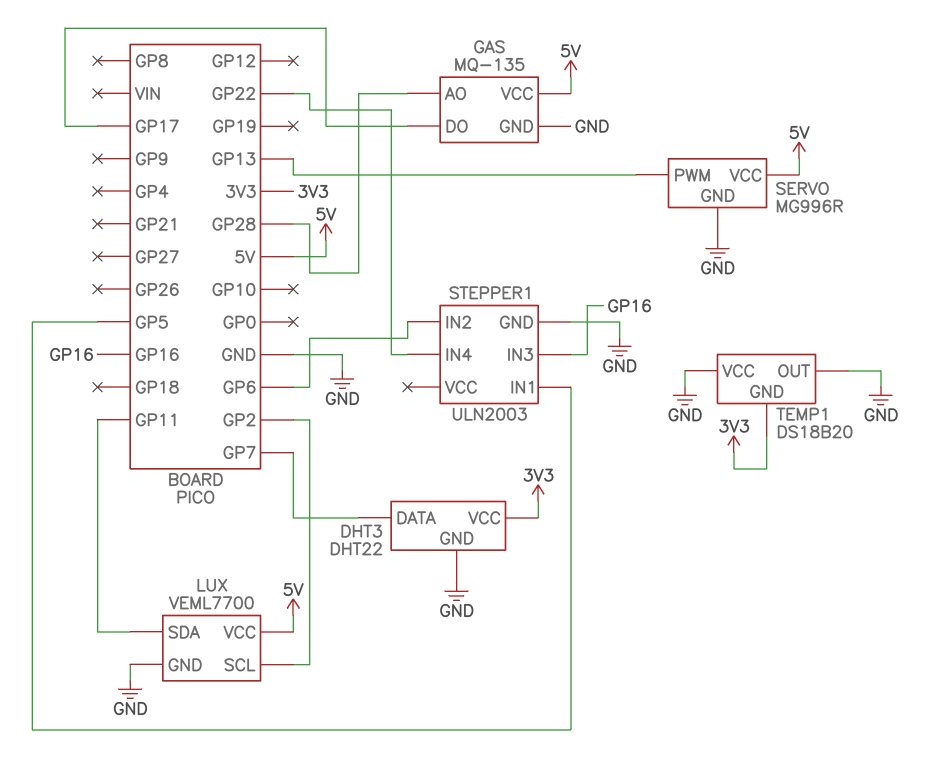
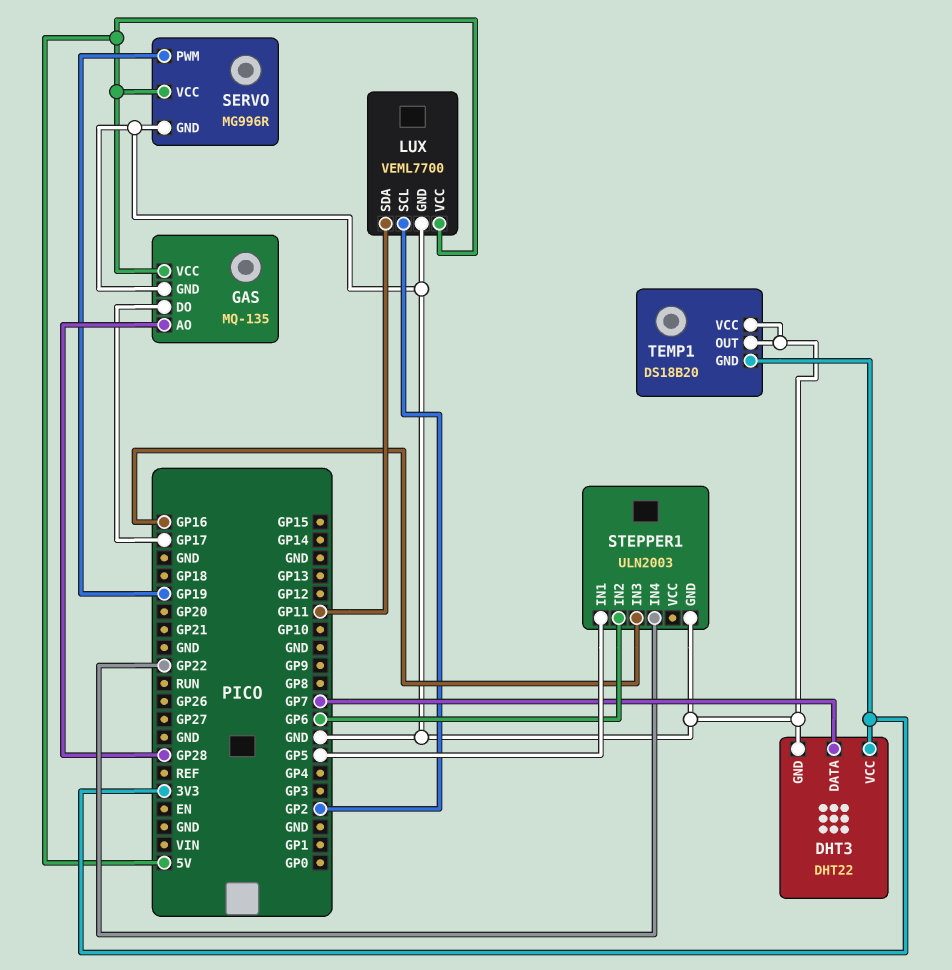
SERVO pin PWM: GP13 -> GP19

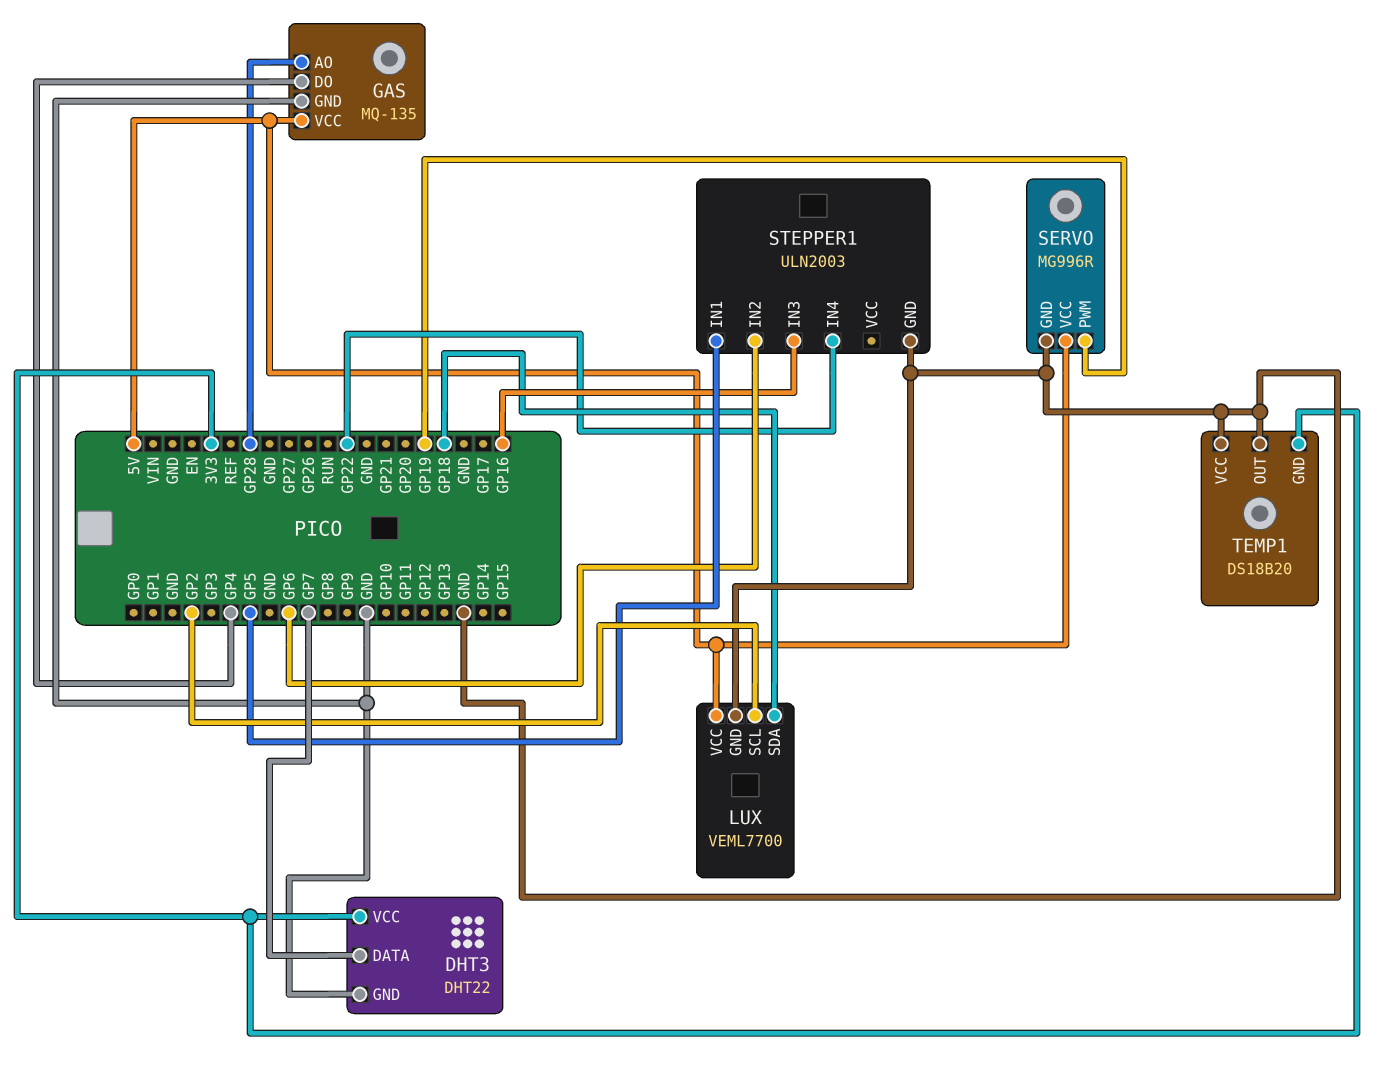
GAS pin DO: GP17 -> GP4
LUX pin SDA: GP11 -> GP18

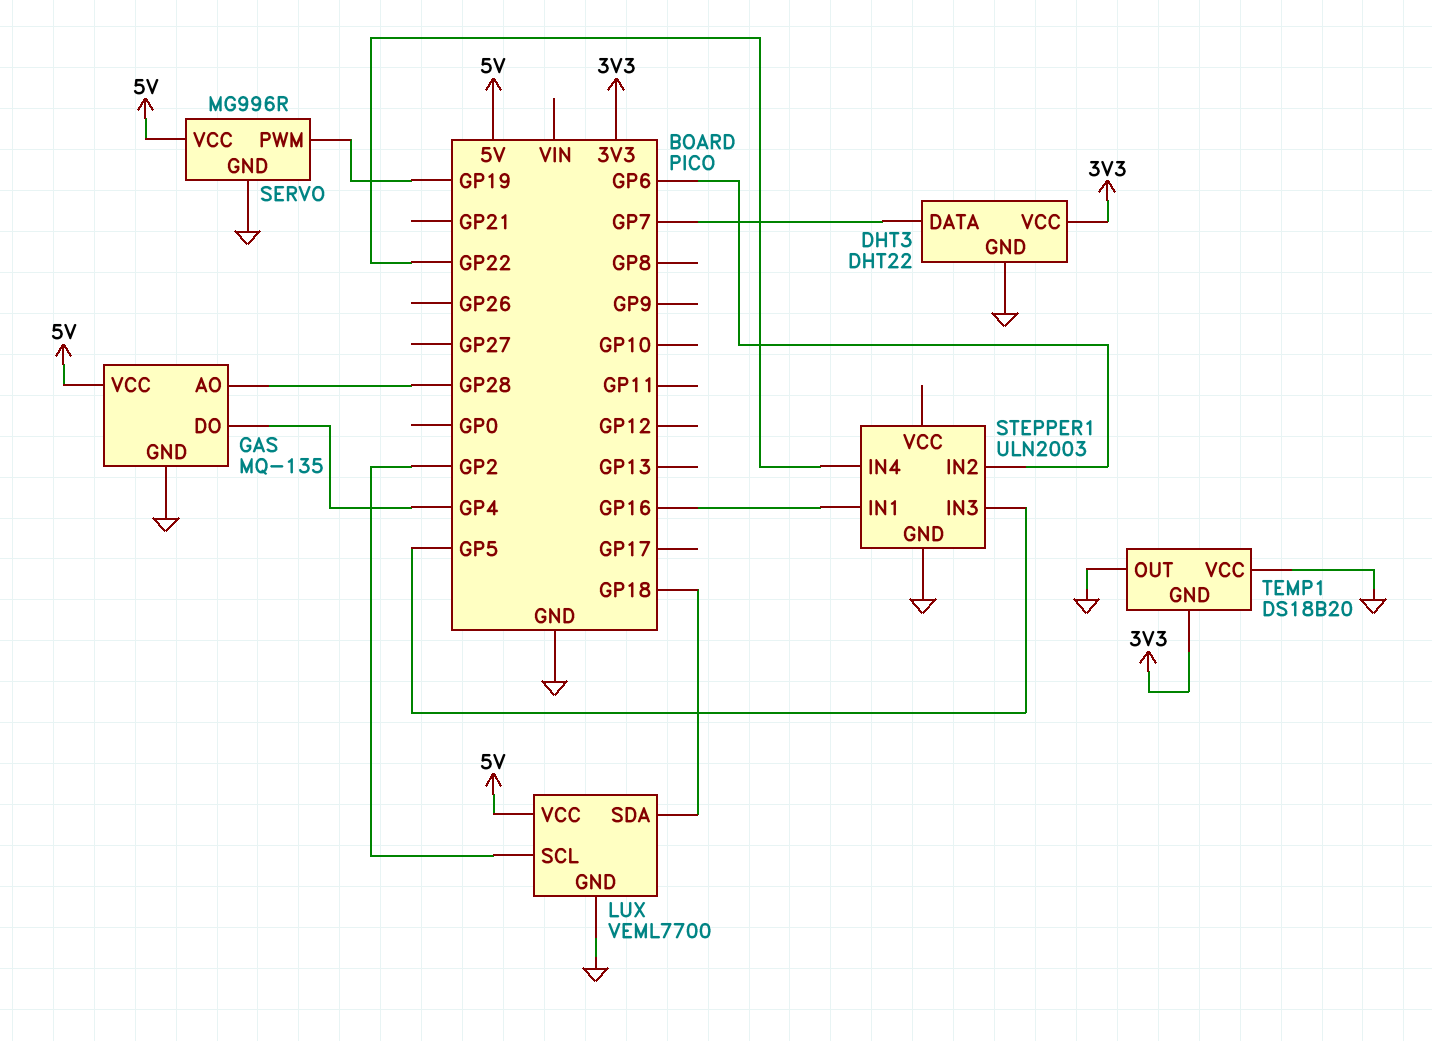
STEPPER1 pin IN1: GP5 -> GP16
STEPPER1 pin IN3: GP16 -> GP5

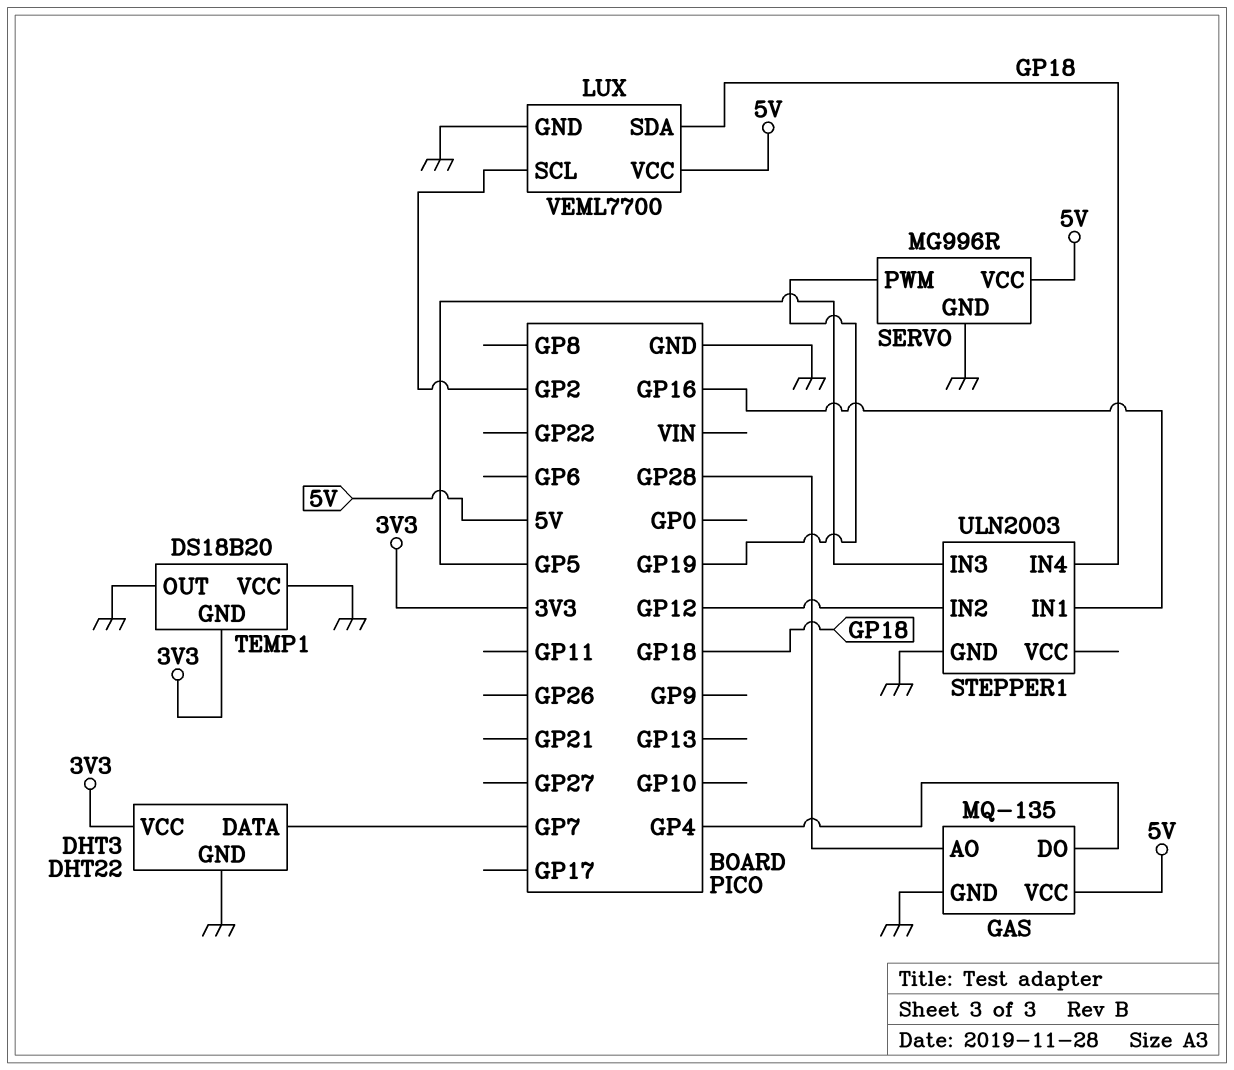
STEPPER1 pin IN2: GP6 -> GP12
STEPPER1 pin IN4: GP22 -> GP18

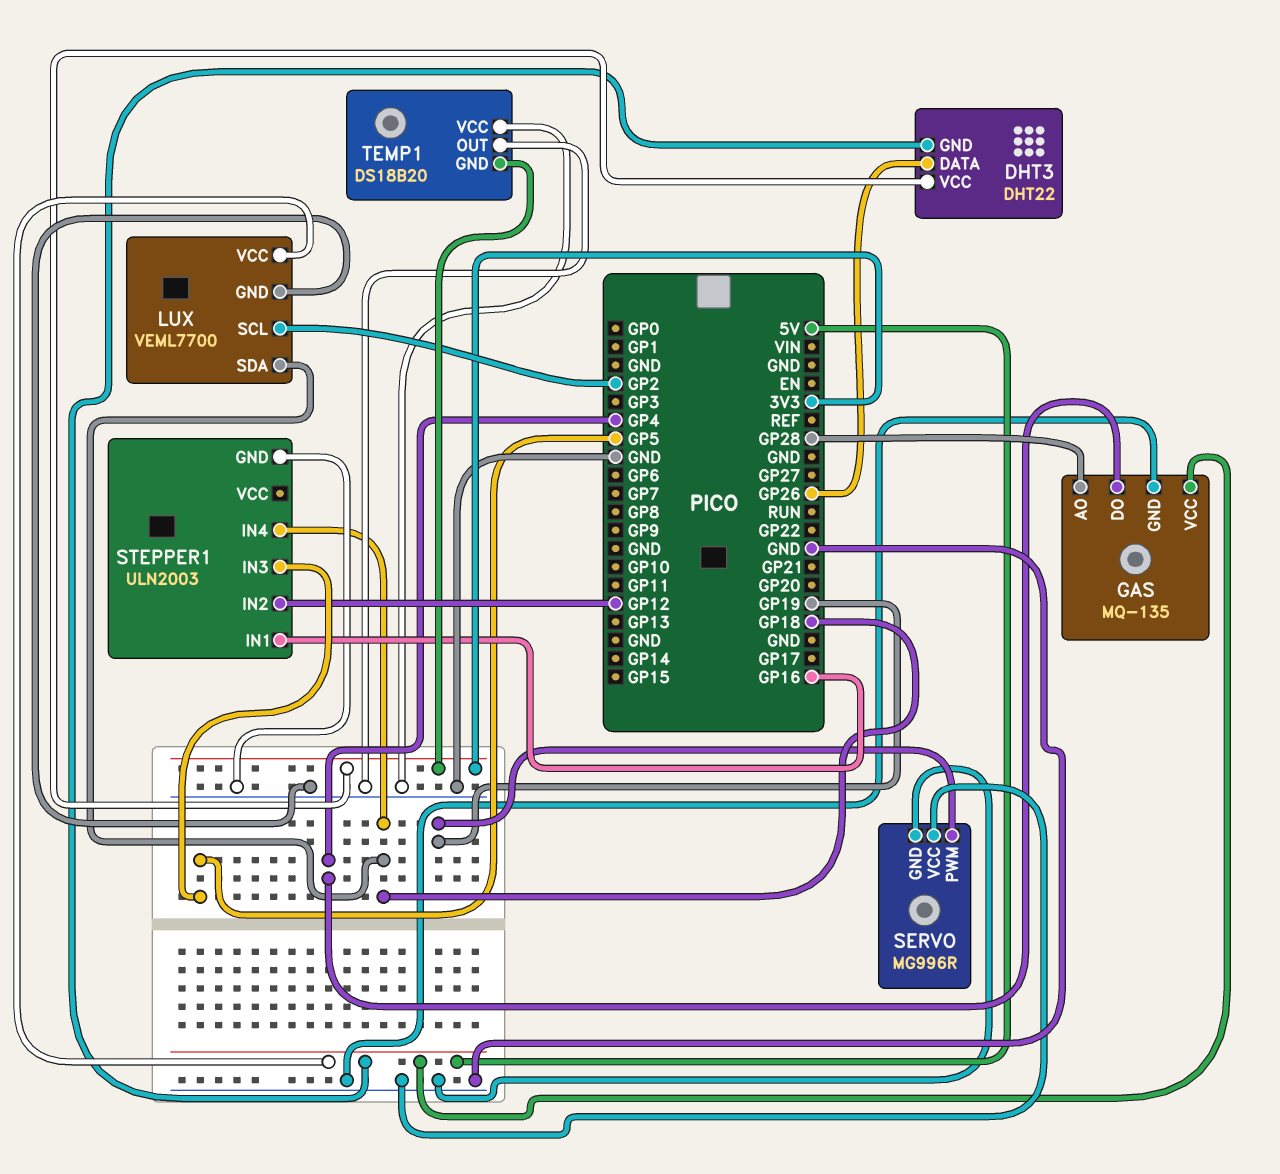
DHT3 pin DATA: GP7 -> GP26
DHT3 pin GND: GND -> 5V
SERVO pin VCC: 5V -> GND

